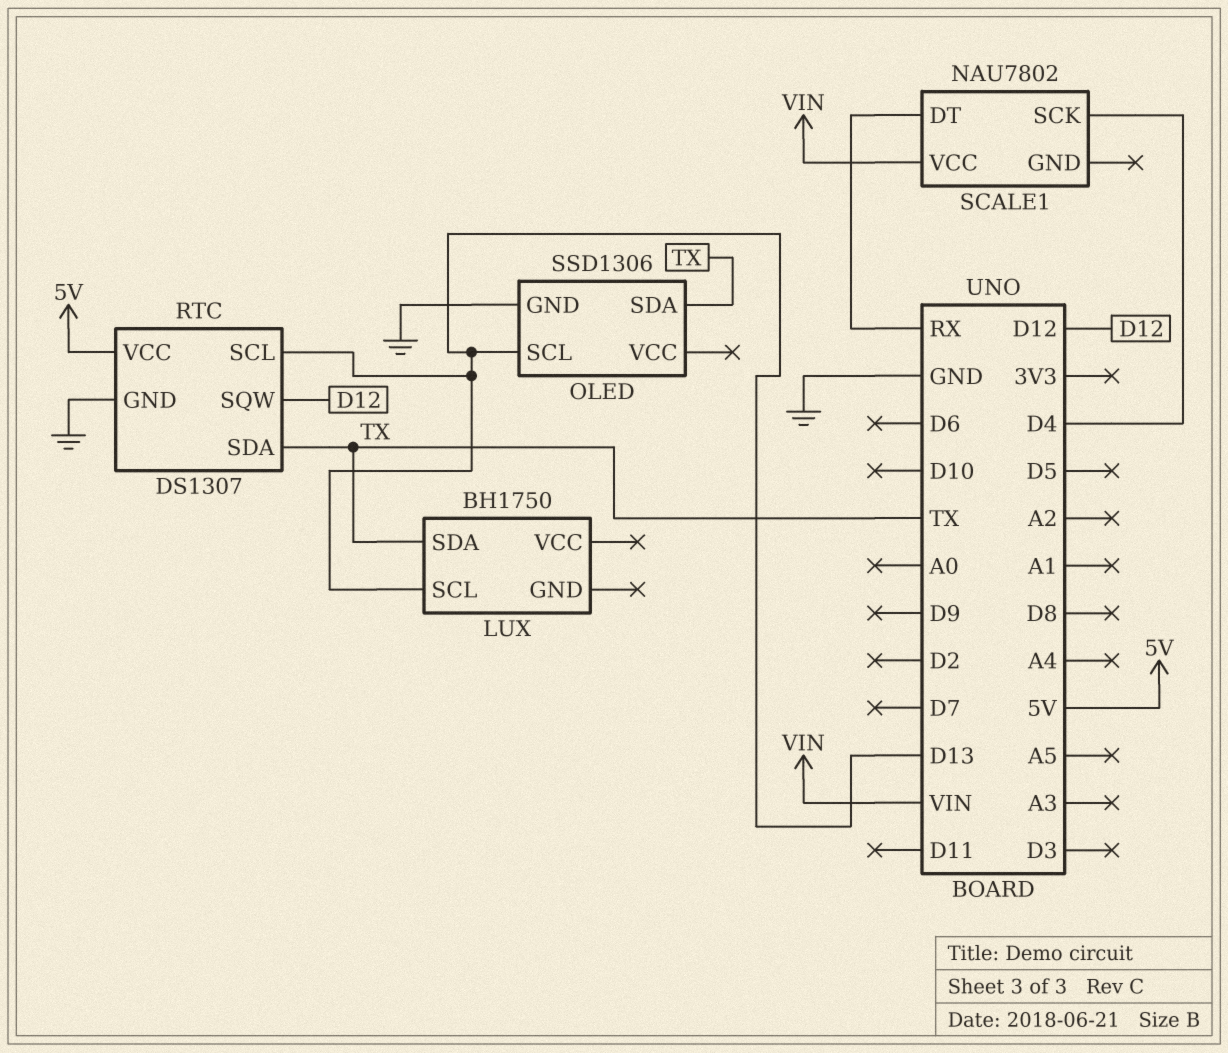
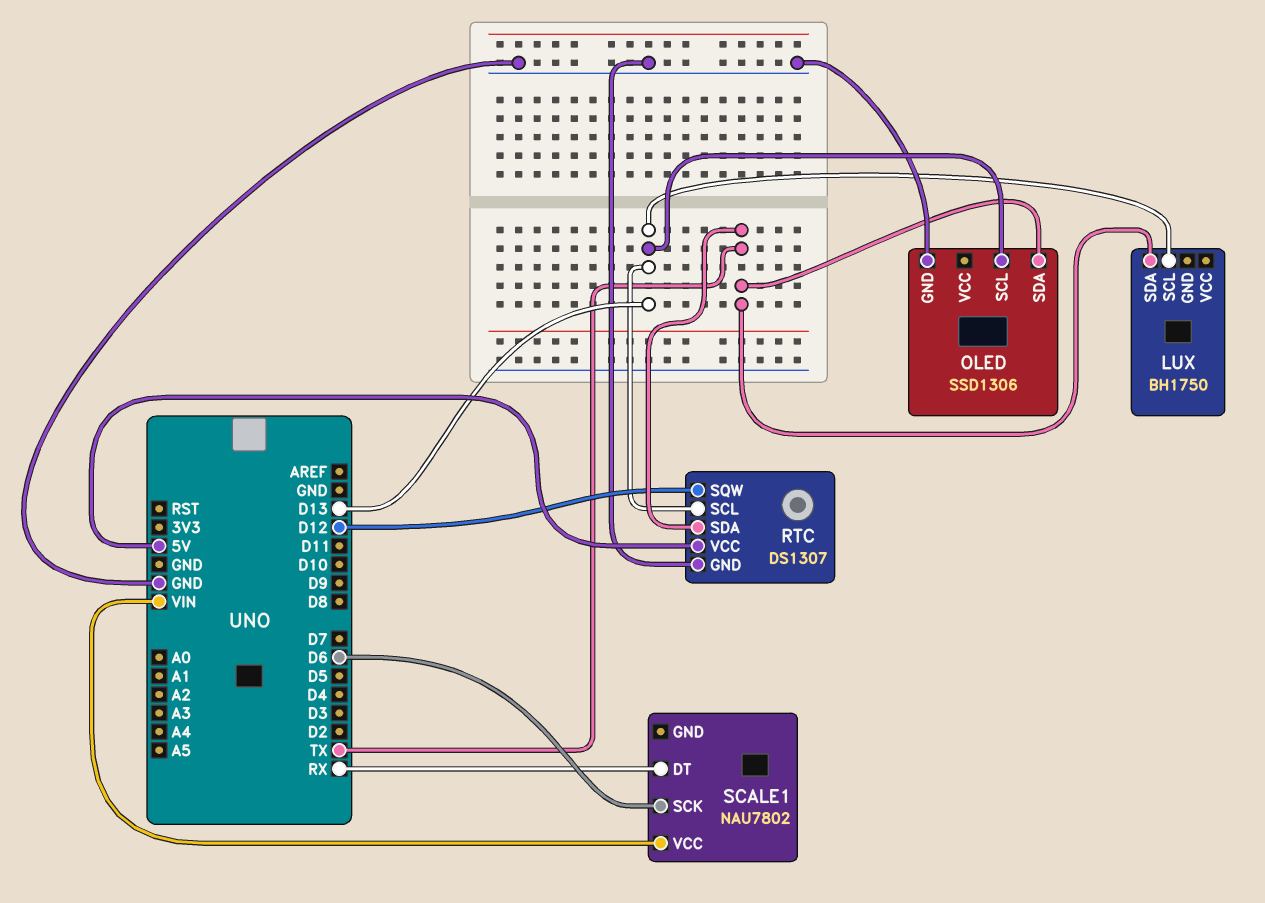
SCALE1 pin SCK: D4 -> D6

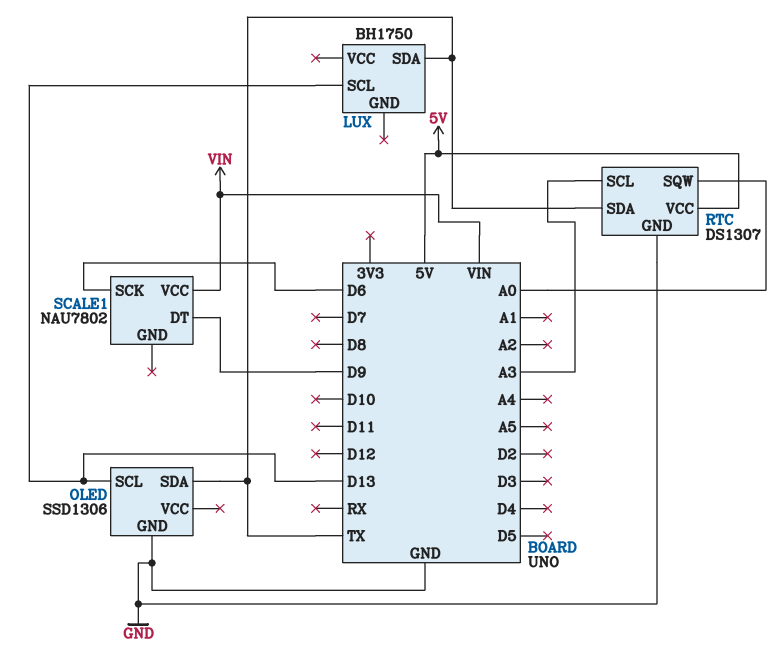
RTC pin SCL: D13 -> A3
RTC pin SQW: D12 -> A0
SCALE1 pin DT: RX -> D9

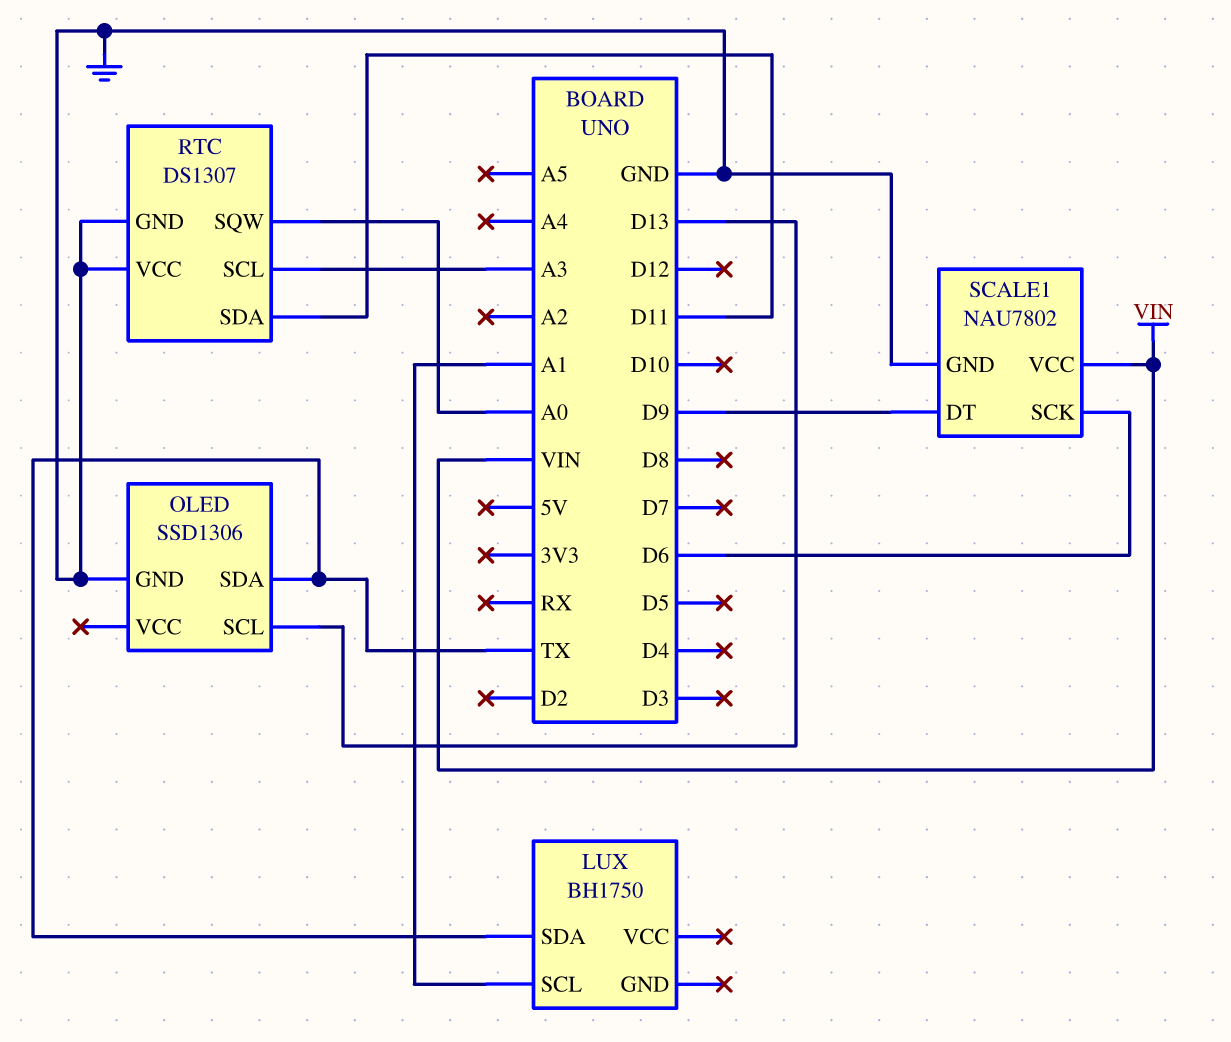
LUX pin SCL: D13 -> A1
RTC pin SDA: TX -> D11
RTC pin VCC: 5V -> GND
SCALE1 pin GND: none -> GND

